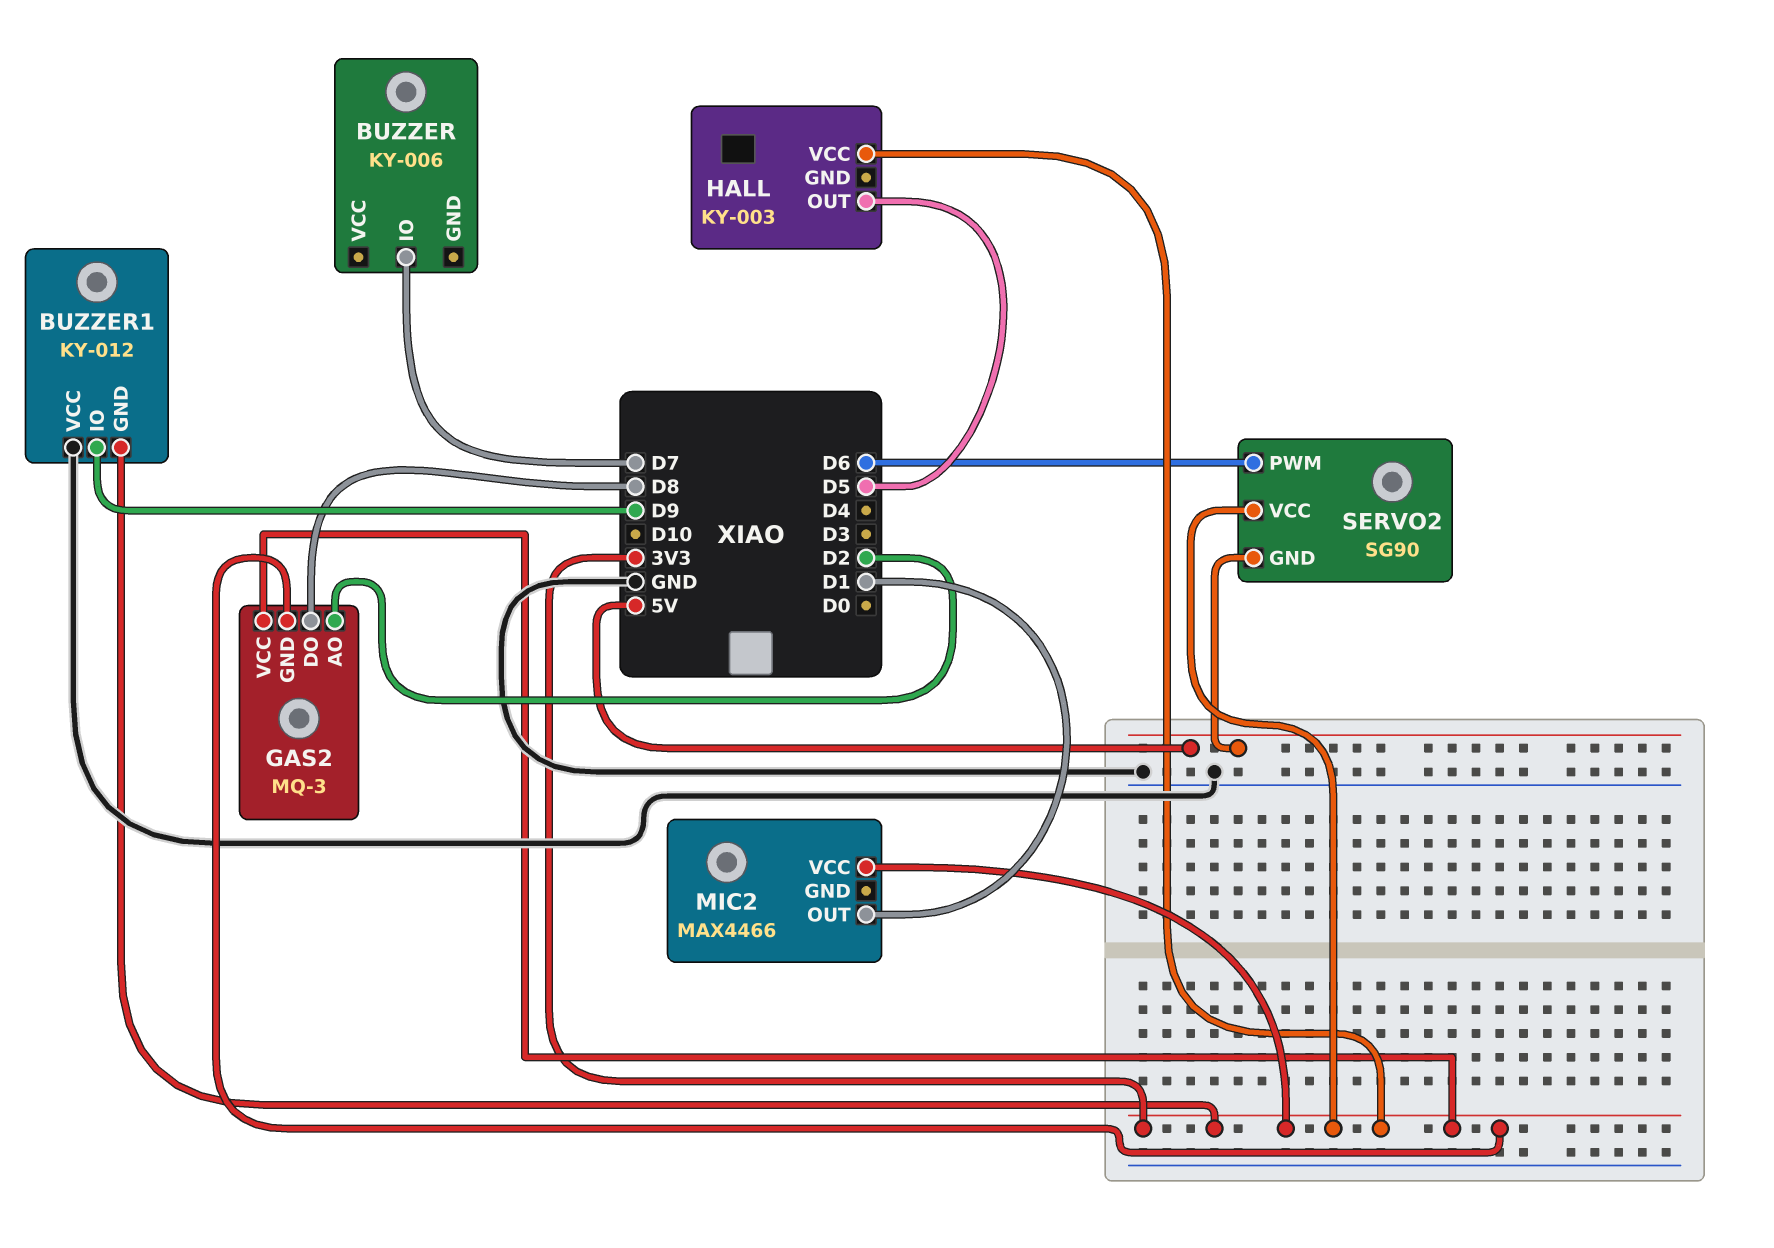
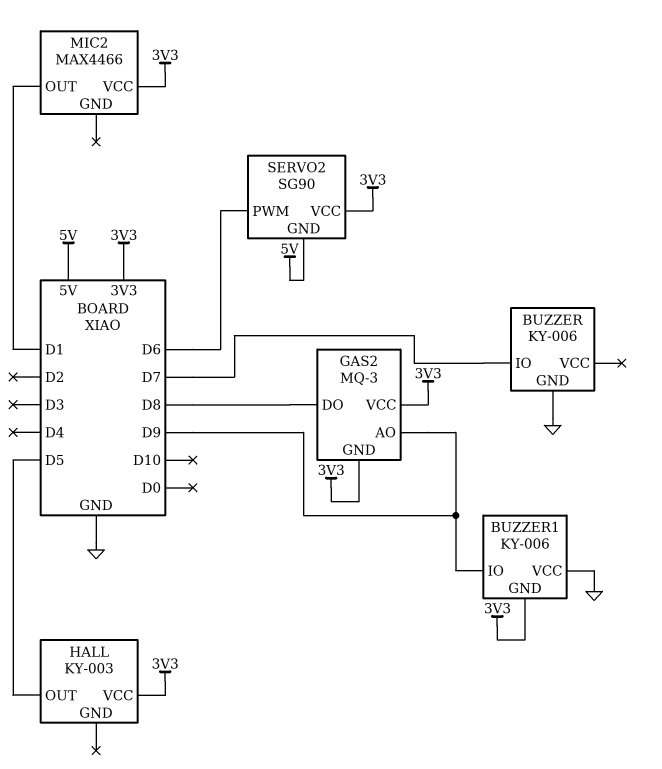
BUZZER pin GND: none -> GND
BUZZER1: KY-012 -> KY-006
GAS2 pin AO: D2 -> D9

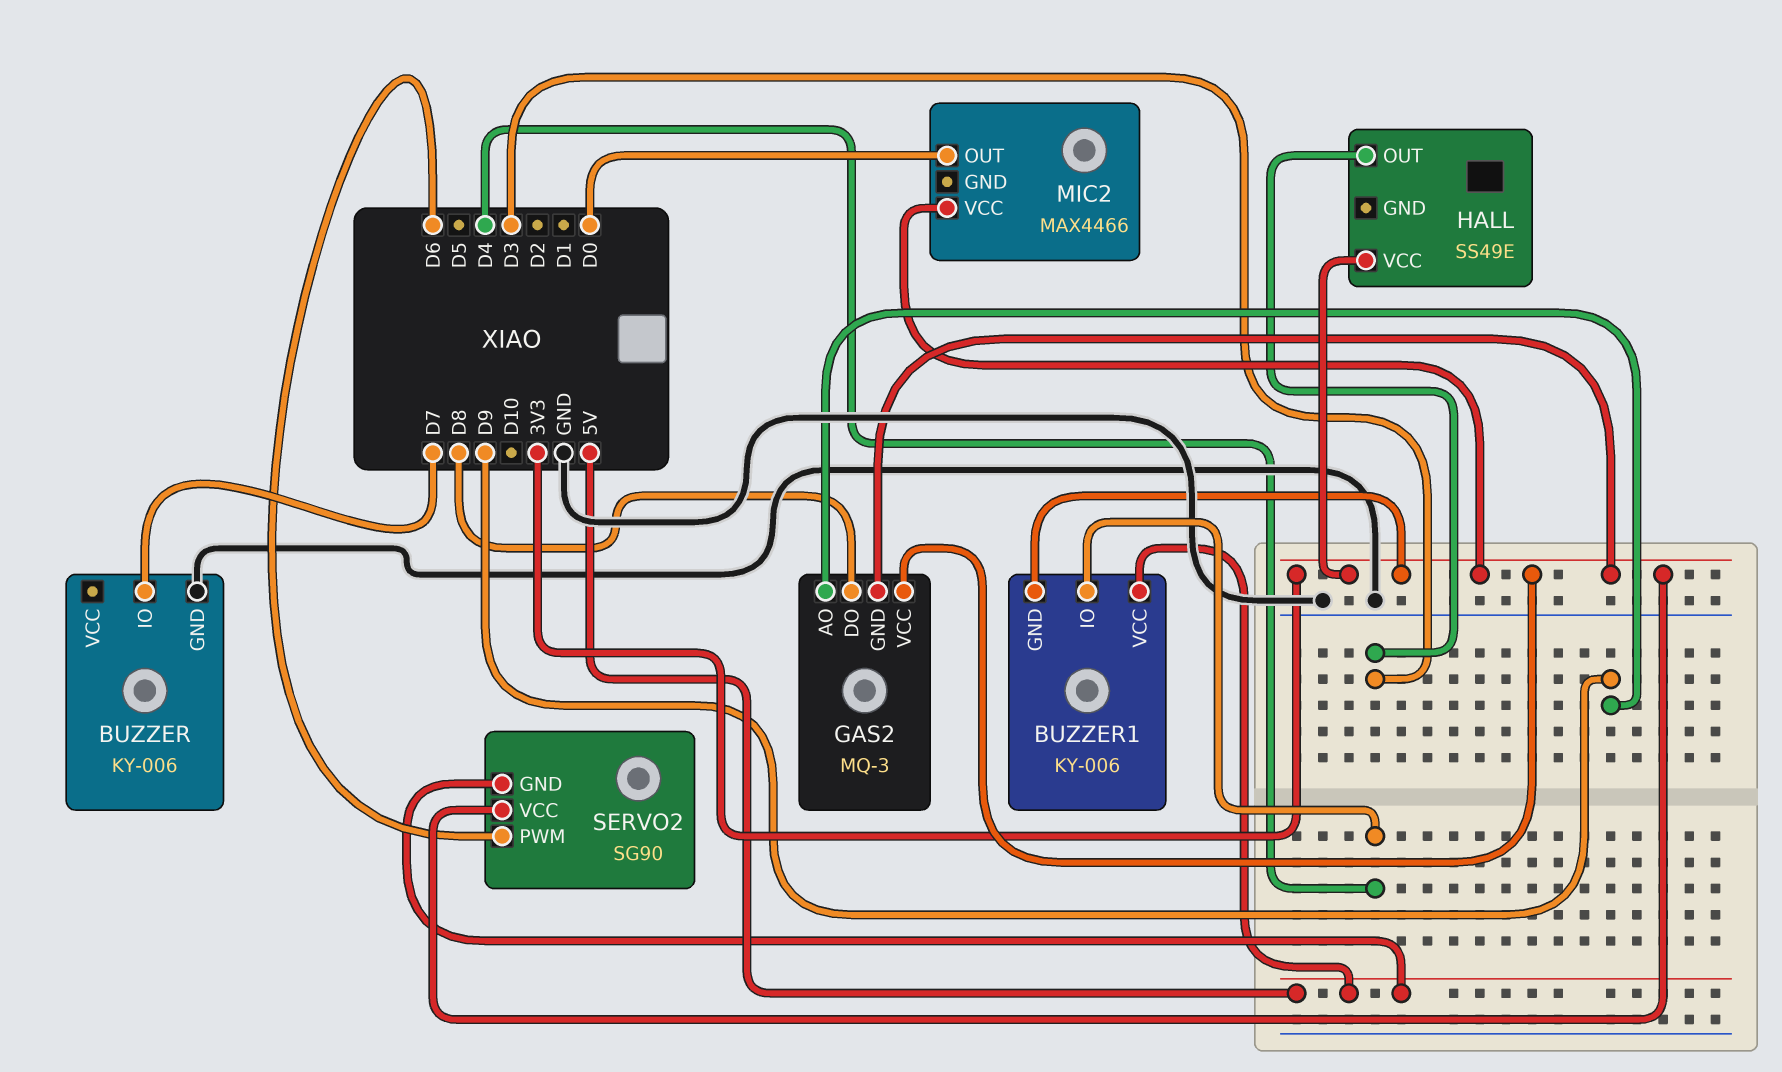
BUZZER1 pin IO: D9 -> D4
BUZZER1 pin VCC: GND -> 5V
HALL: KY-003 -> SS49E
HALL pin OUT: D5 -> D3
MIC2 pin OUT: D1 -> D0

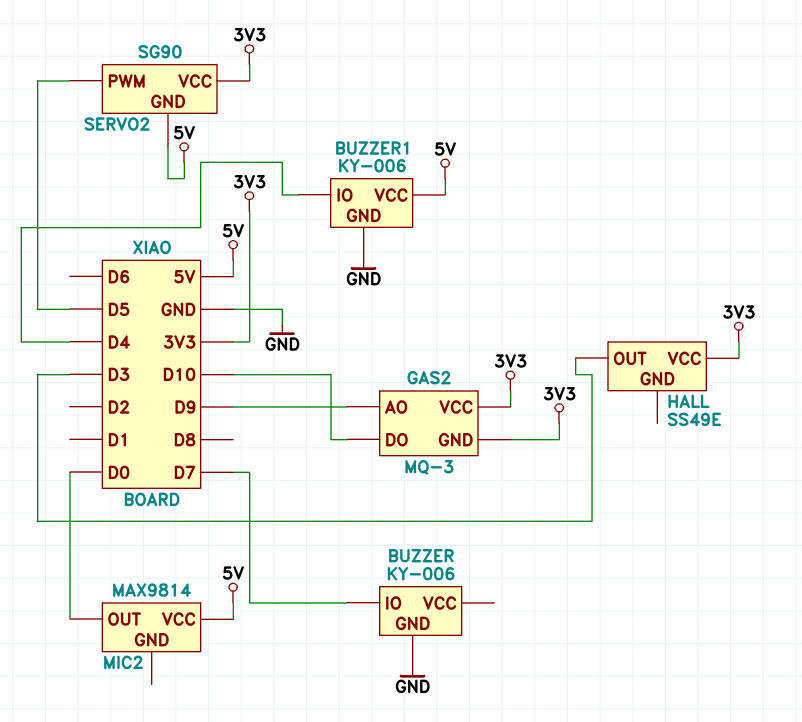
BUZZER1 pin GND: 3V3 -> GND
GAS2 pin DO: D8 -> D10
MIC2: MAX4466 -> MAX9814
MIC2 pin VCC: 3V3 -> 5V
SERVO2 pin PWM: D6 -> D5

